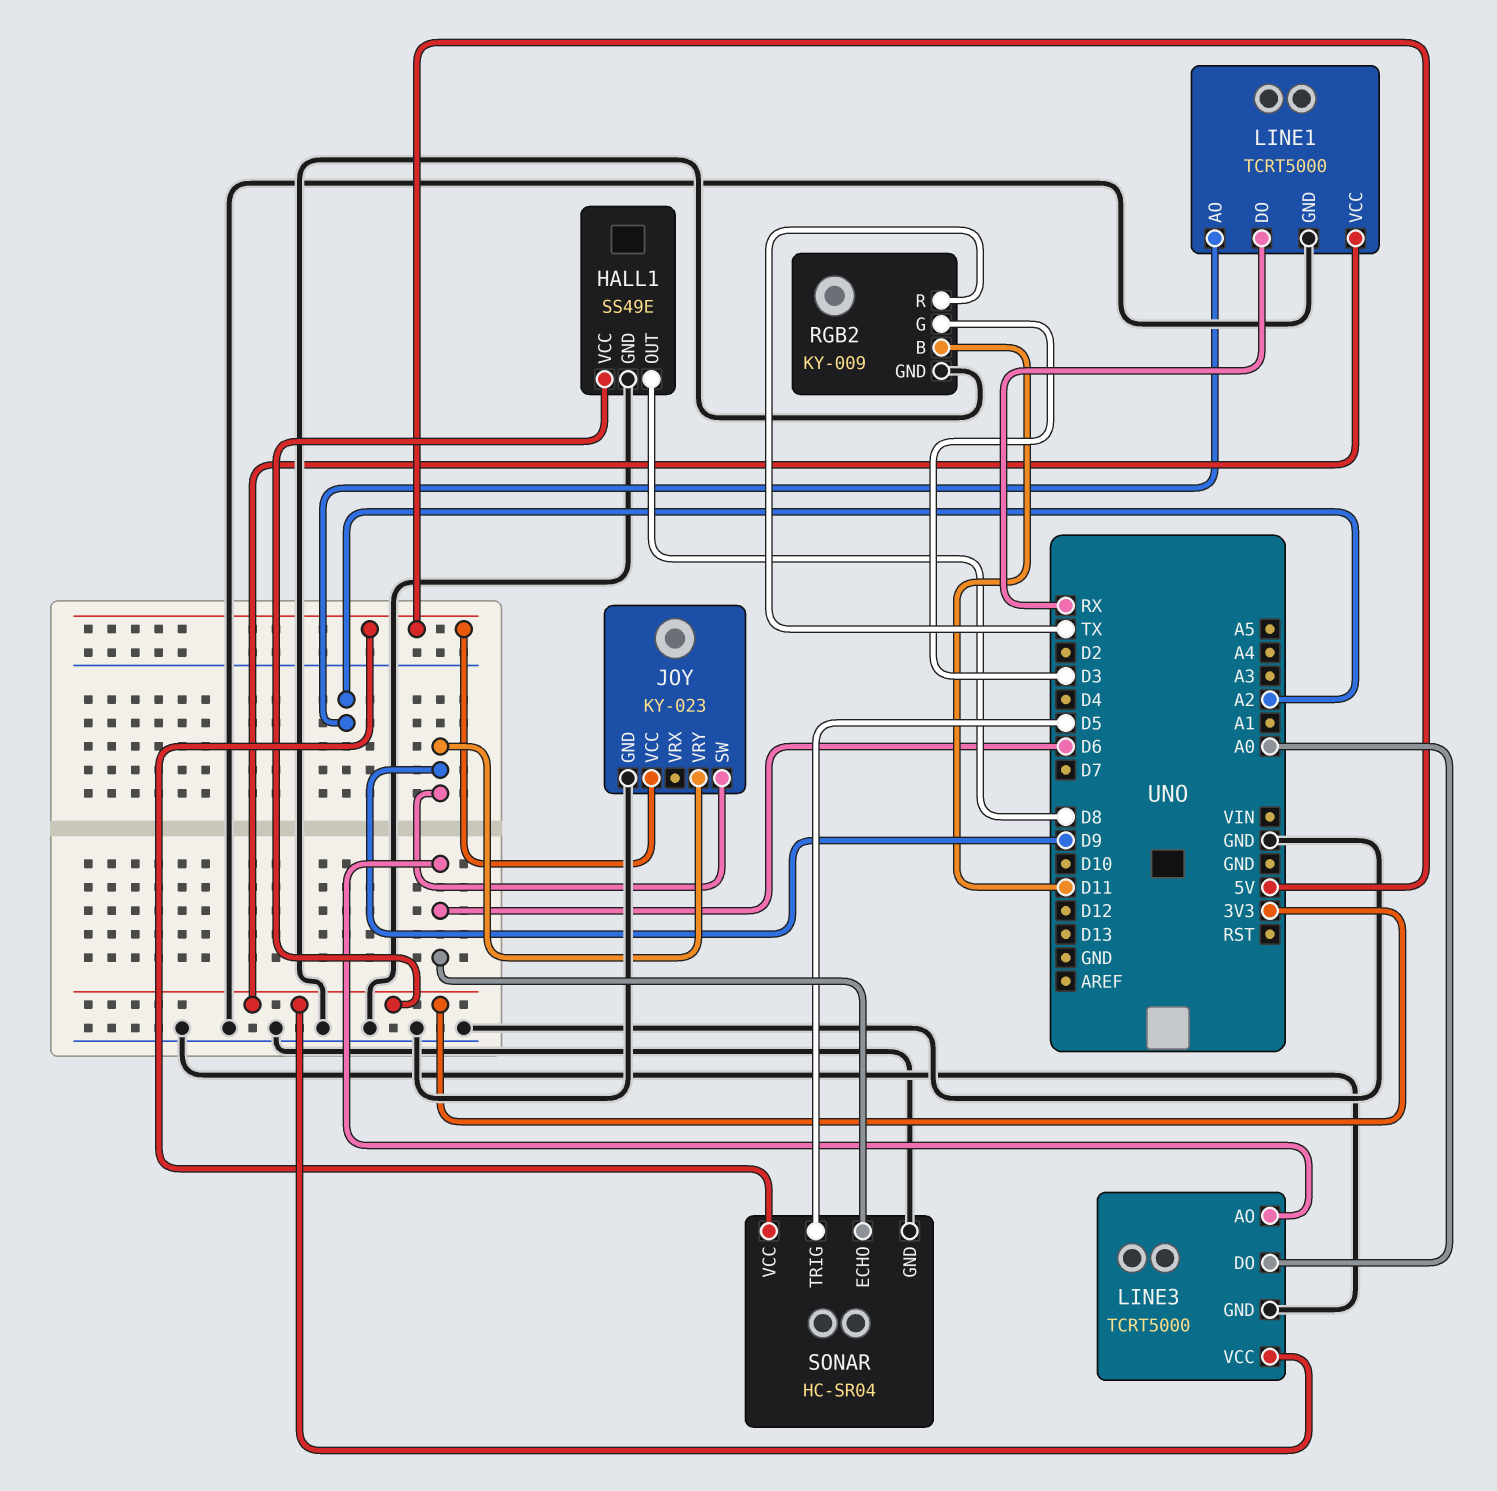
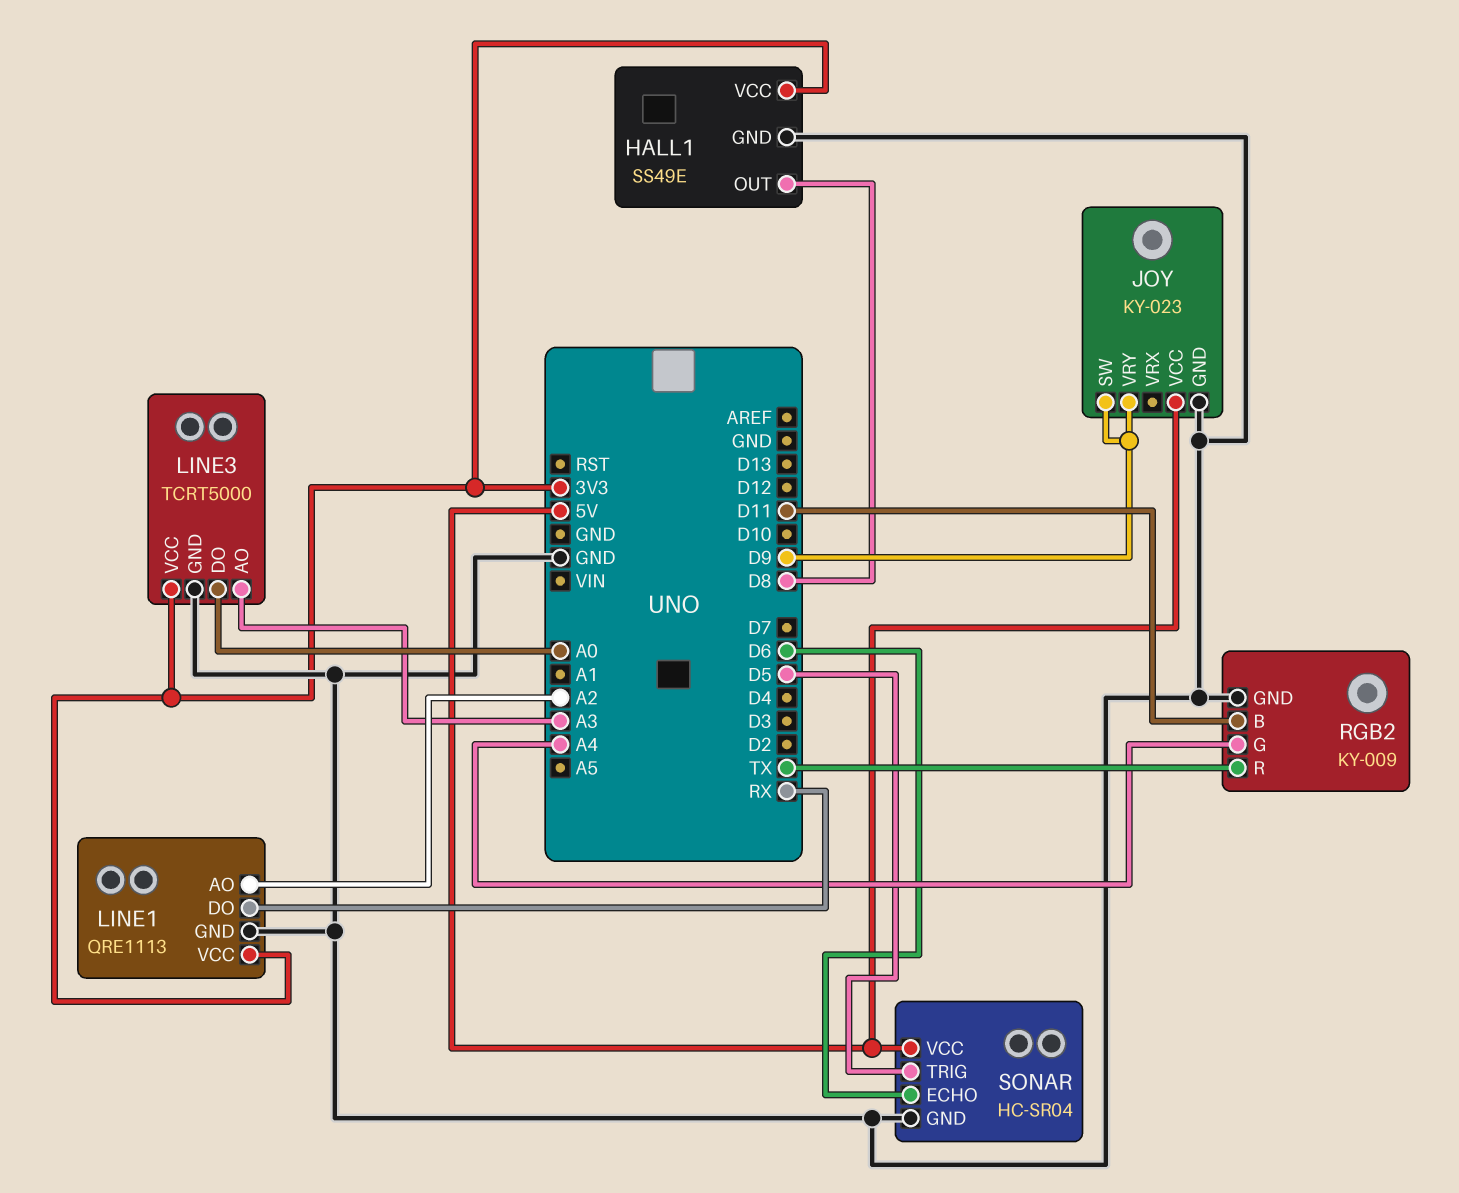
LINE1: TCRT5000 -> QRE1113
LINE3 pin AO: D6 -> A3
RGB2 pin G: D3 -> A4

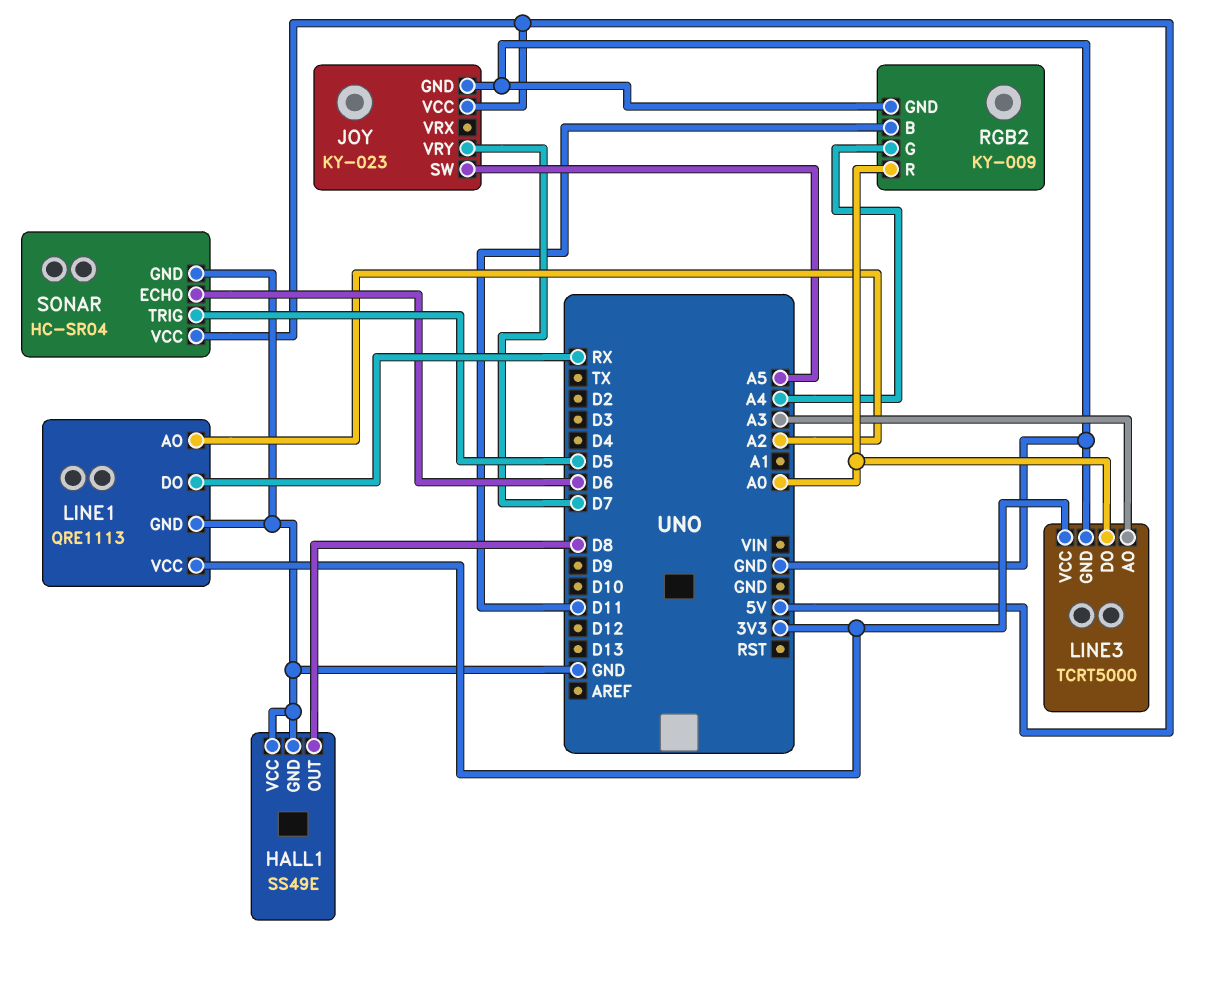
HALL1 pin VCC: 3V3 -> GND
JOY pin SW: D9 -> A5
JOY pin VRY: D9 -> D7
RGB2 pin R: TX -> A0

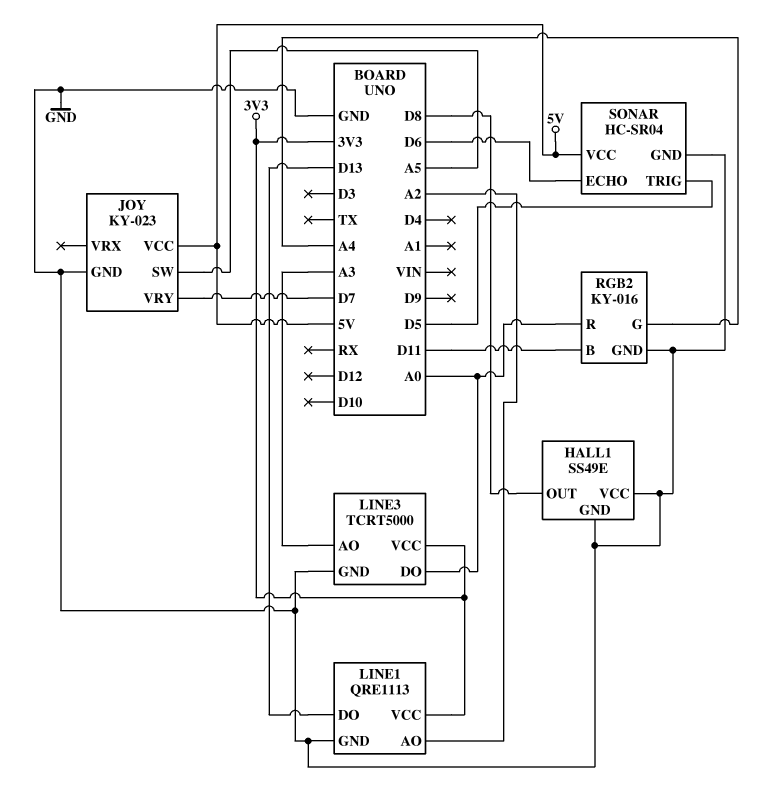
LINE1 pin DO: RX -> D13
RGB2: KY-009 -> KY-016

